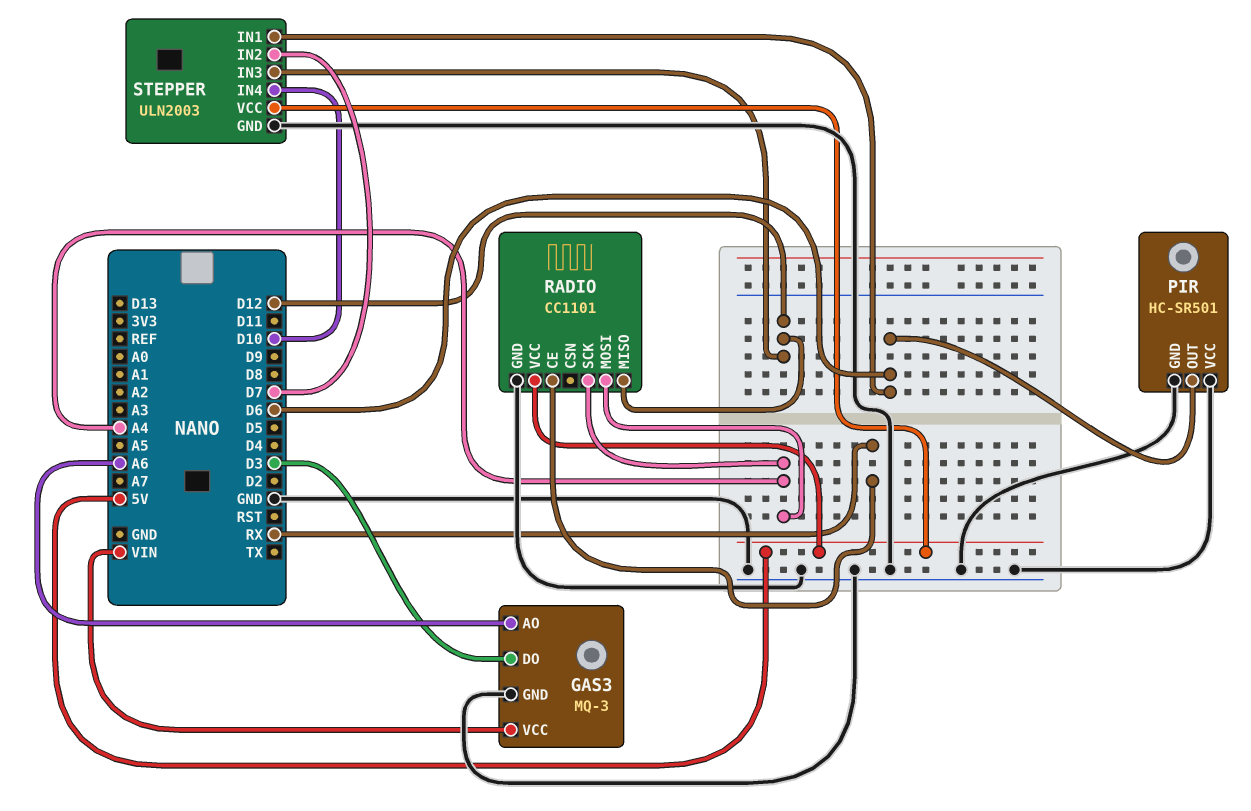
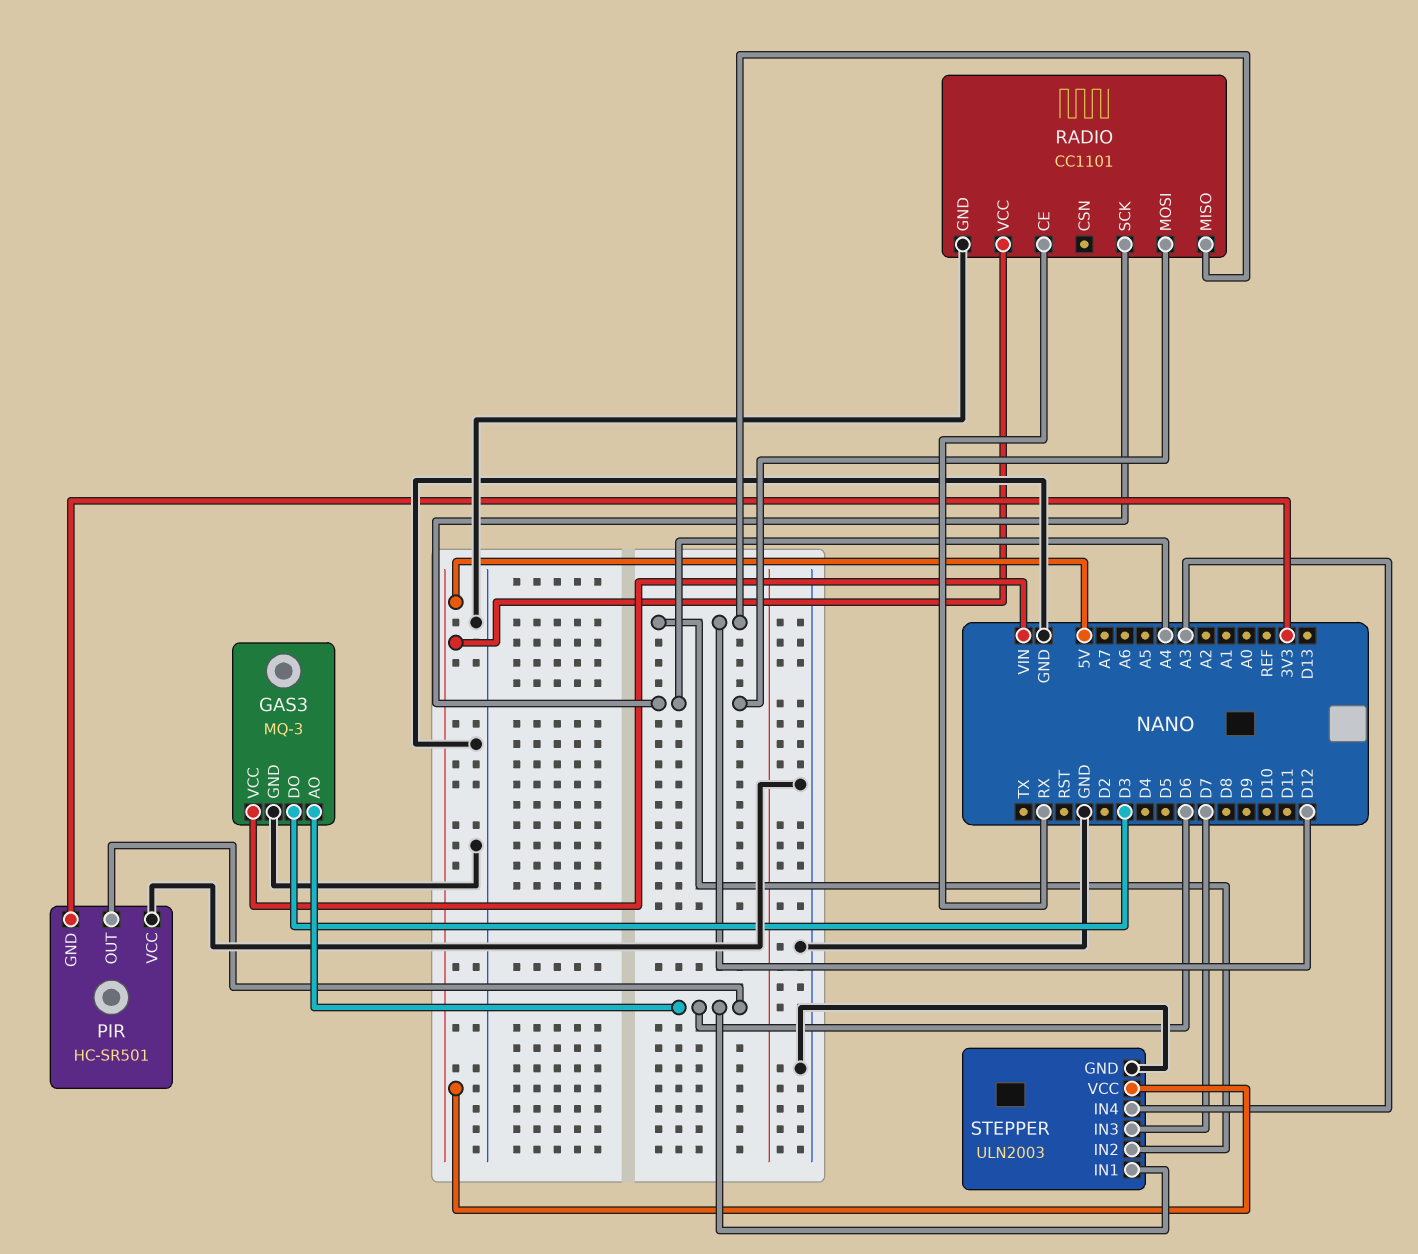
GAS3 pin AO: A6 -> D6
PIR pin GND: GND -> 3V3
STEPPER pin IN2: D7 -> D12
STEPPER pin IN3: D12 -> D7
STEPPER pin IN4: D10 -> A3

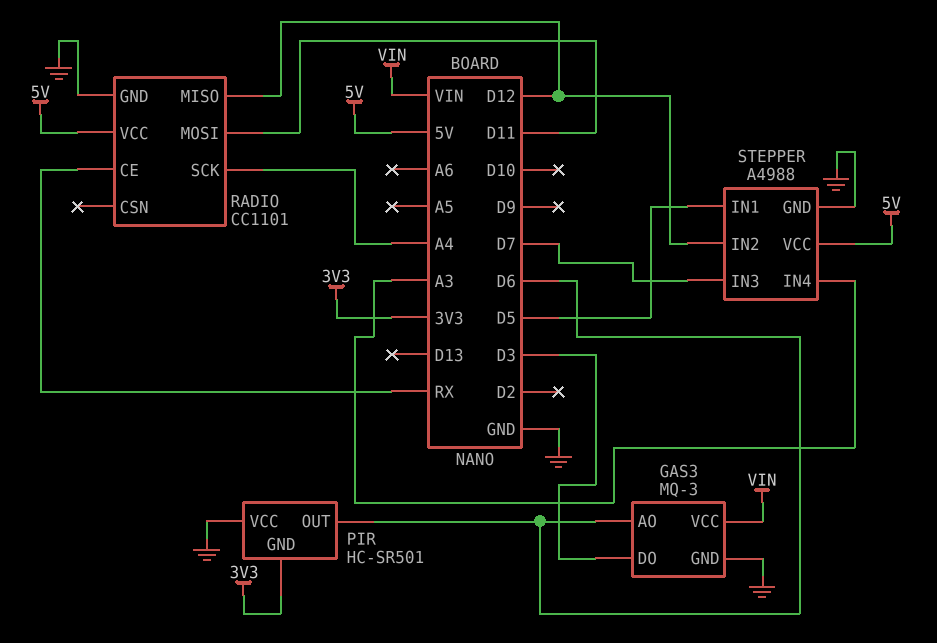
RADIO pin MOSI: A4 -> D11
STEPPER: ULN2003 -> A4988
STEPPER pin IN1: D6 -> D5

